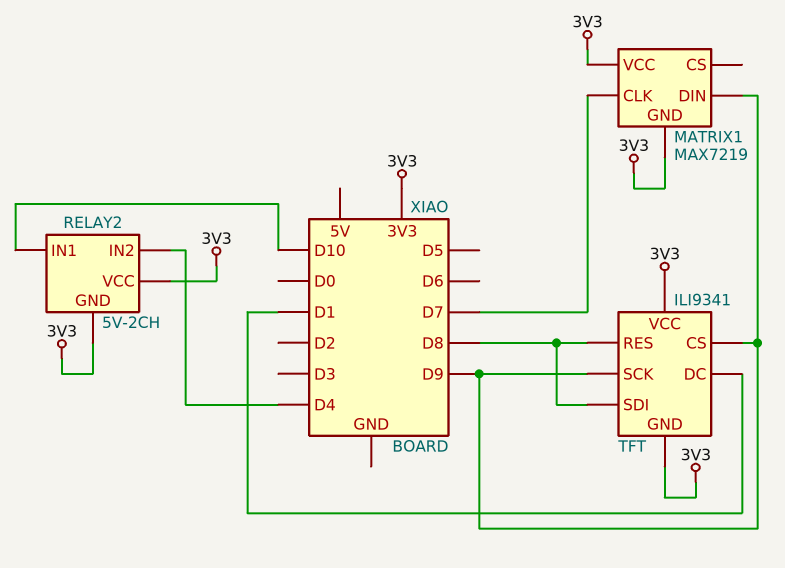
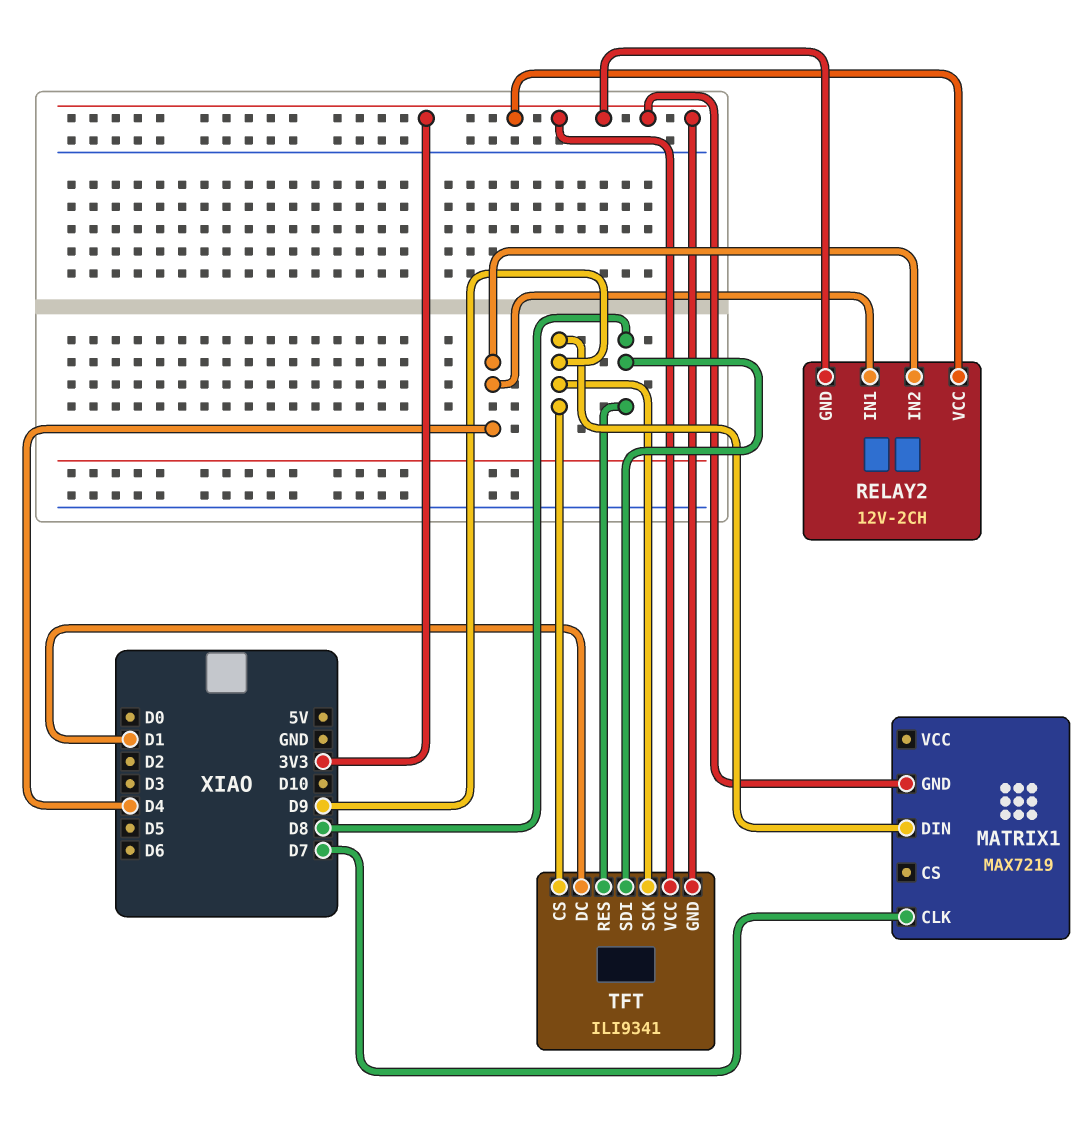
MATRIX1 pin VCC: 3V3 -> none
RELAY2: 5V-2CH -> 12V-2CH
RELAY2 pin IN1: D10 -> D4

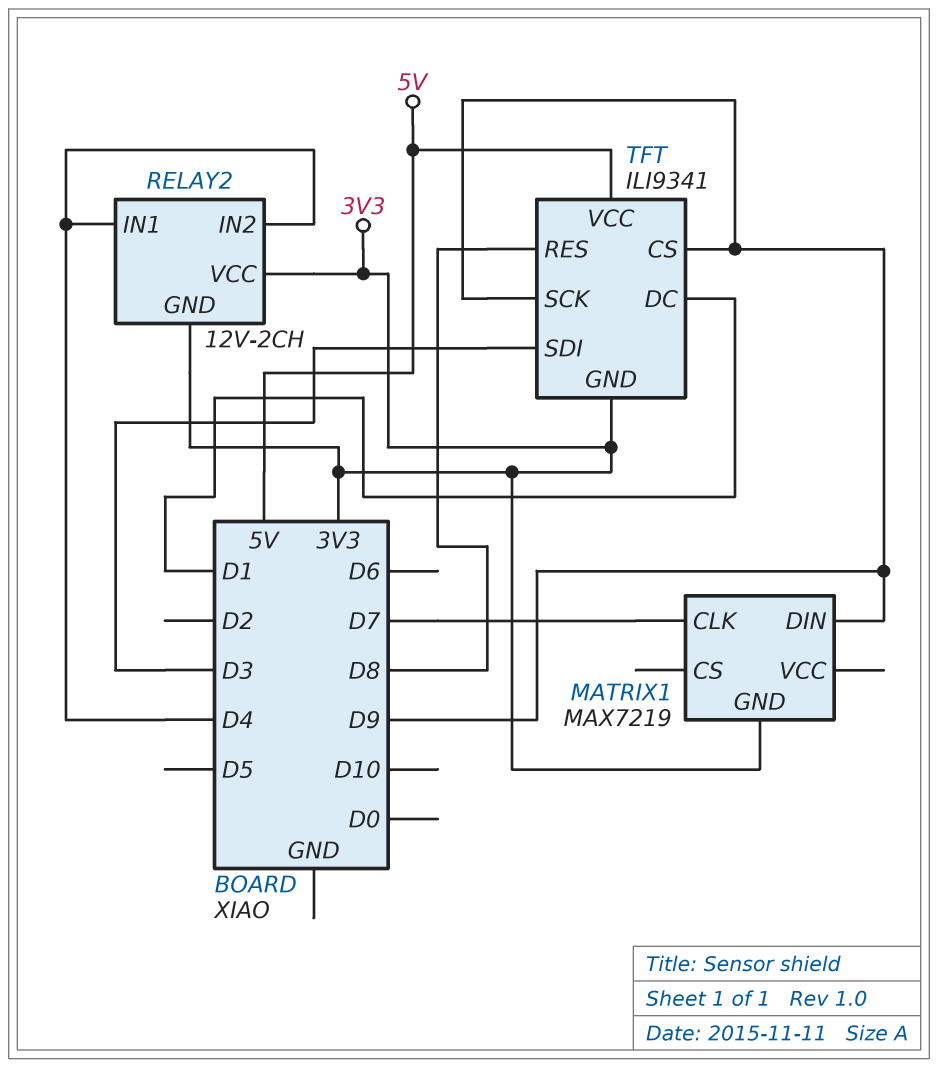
TFT pin SDI: D8 -> D3
TFT pin VCC: 3V3 -> 5V

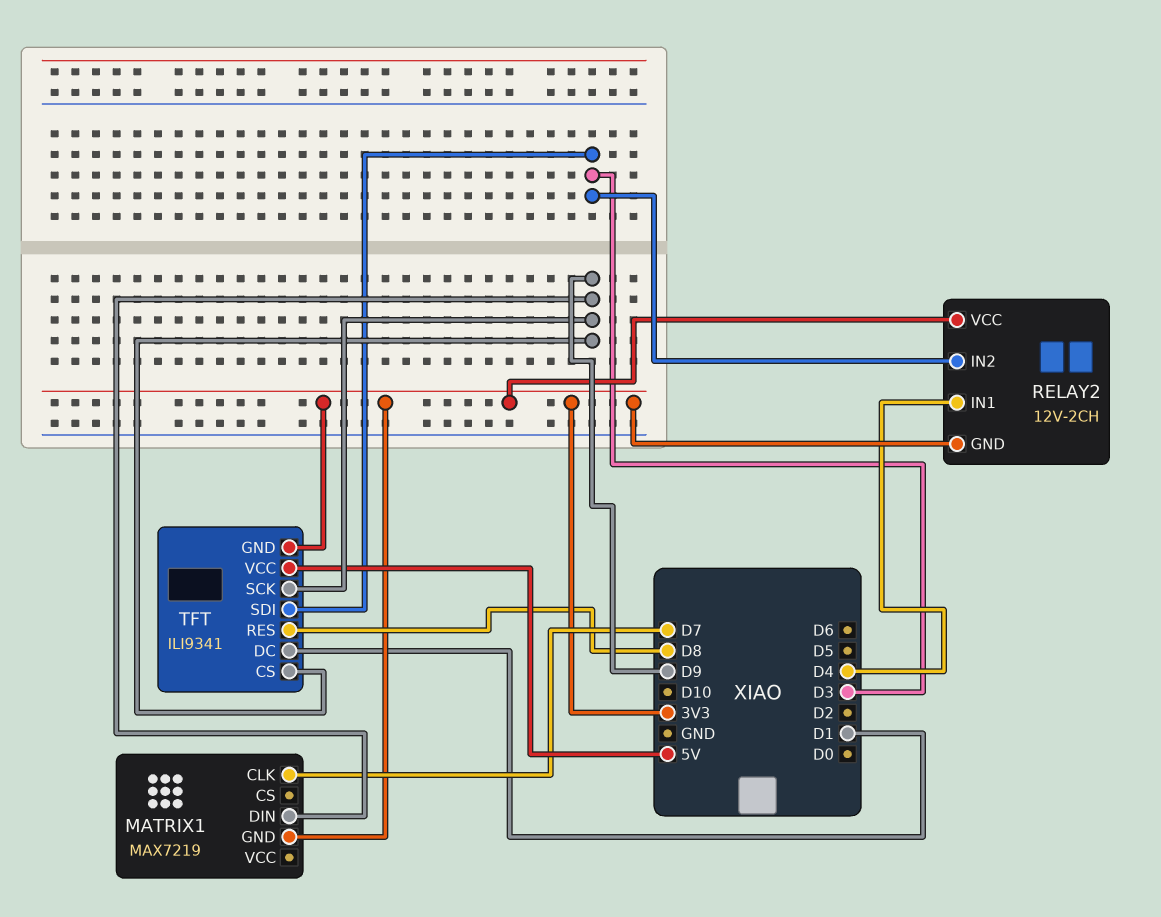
RELAY2 pin IN2: D4 -> D3

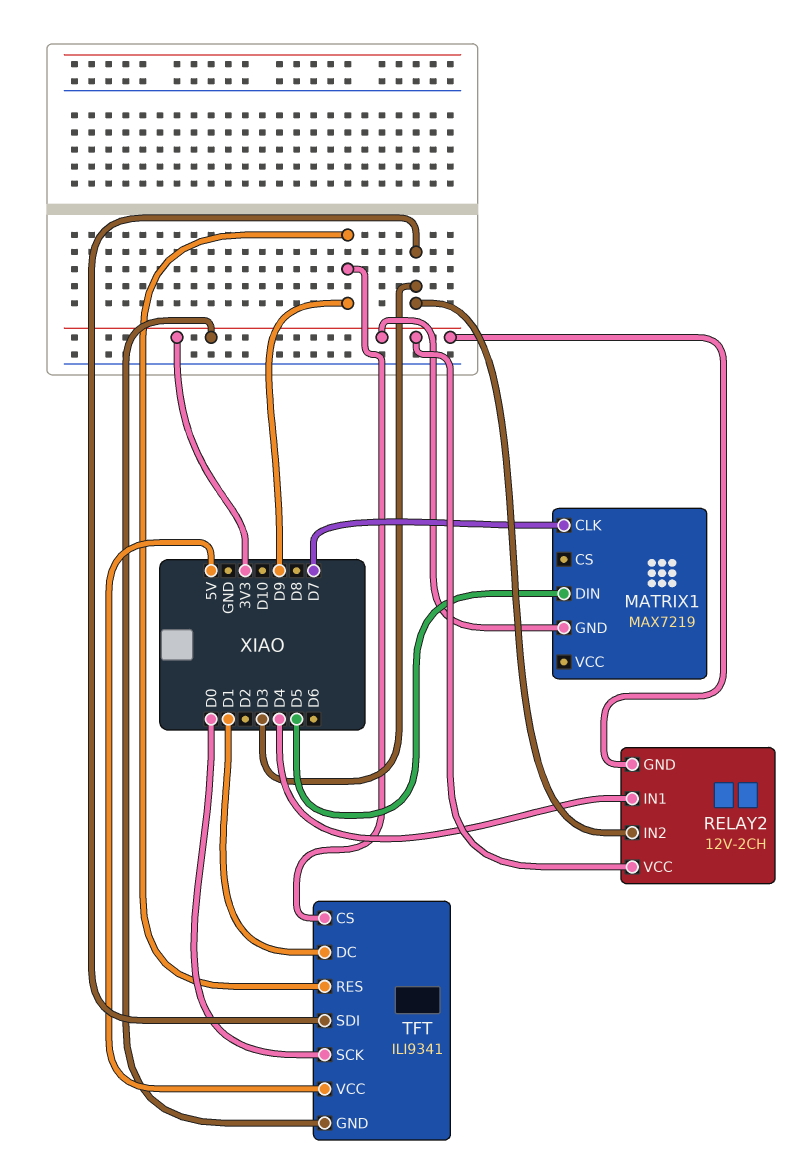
MATRIX1 pin DIN: D9 -> D5
TFT pin RES: D8 -> D9
TFT pin SCK: D9 -> D0

